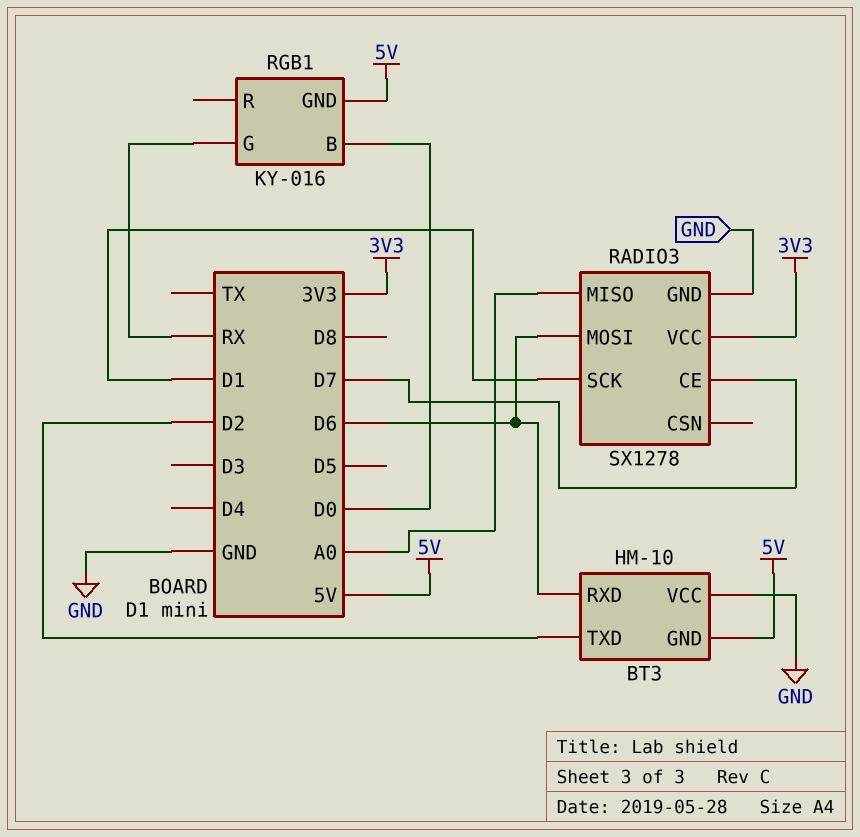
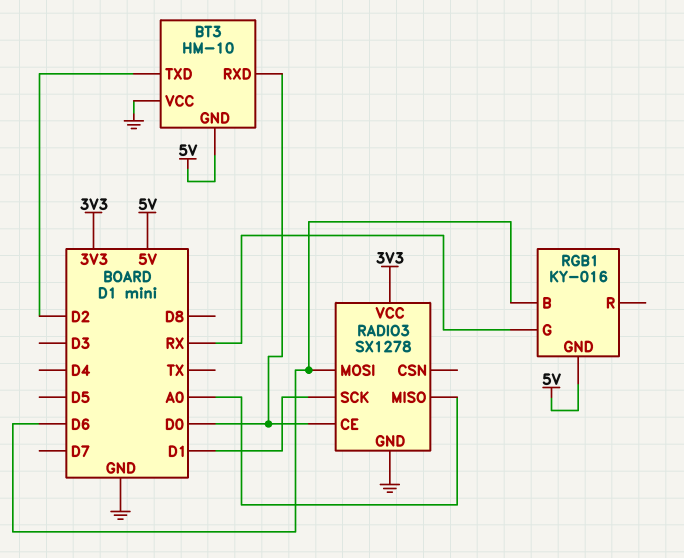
BT3 pin RXD: D6 -> D0
RADIO3 pin CE: D7 -> D0
RGB1 pin B: D0 -> D6

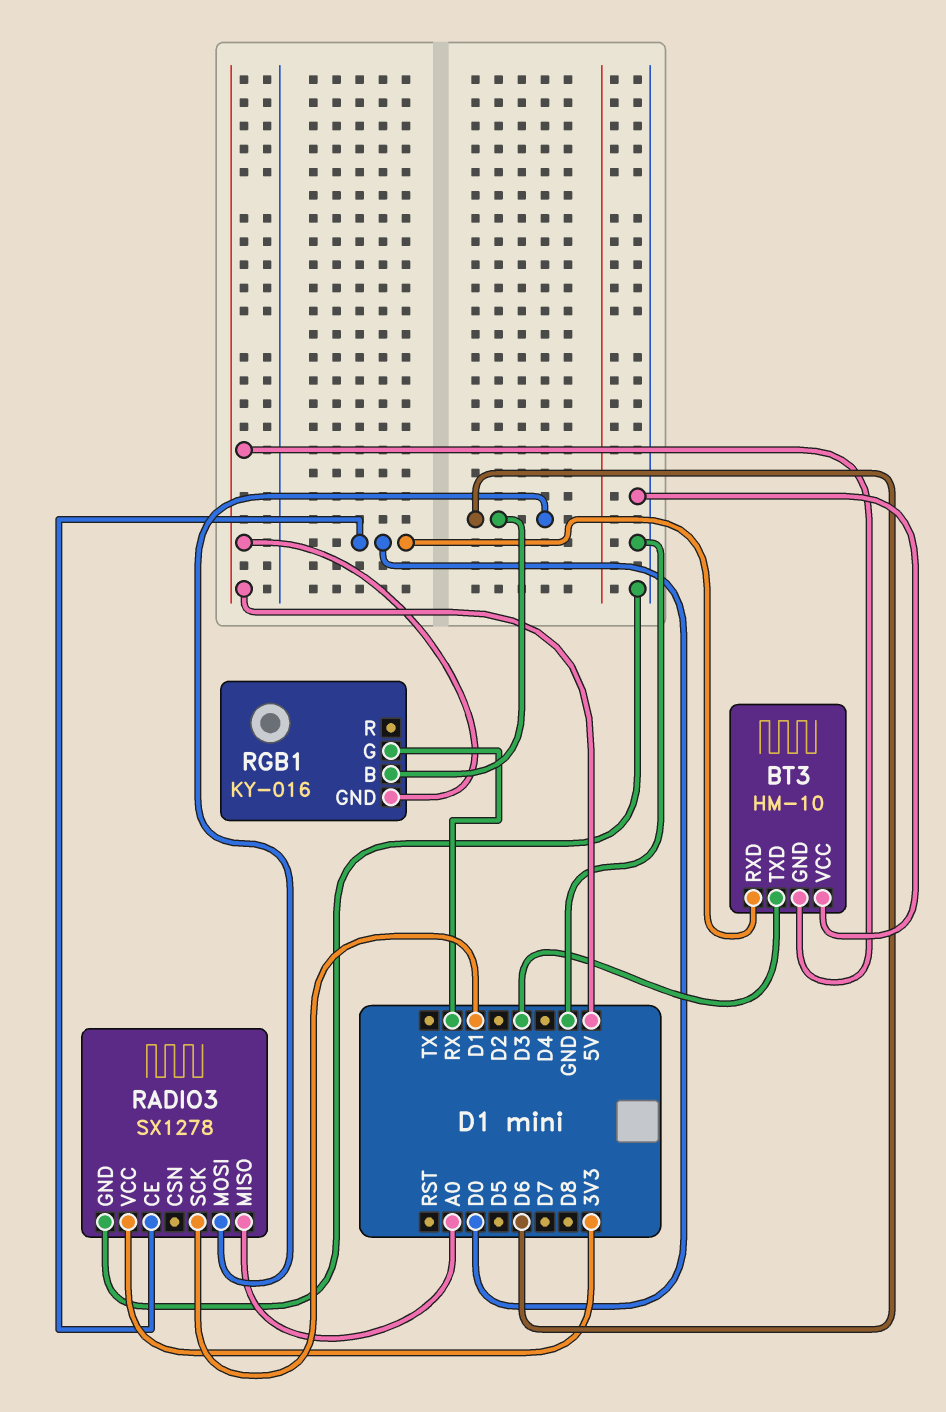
BT3 pin TXD: D2 -> D3

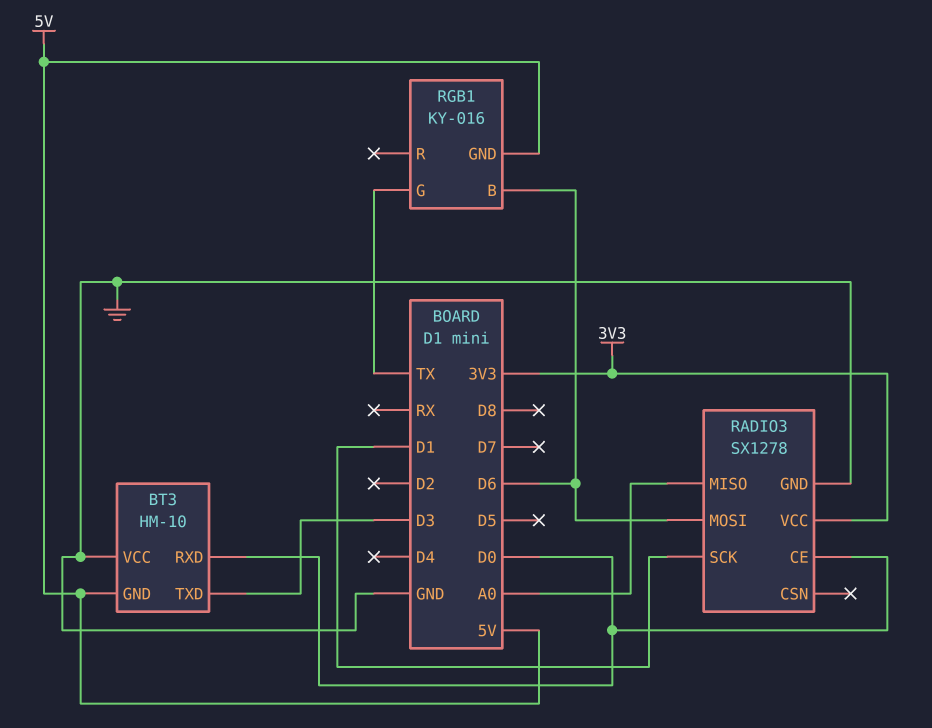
RGB1 pin G: RX -> TX

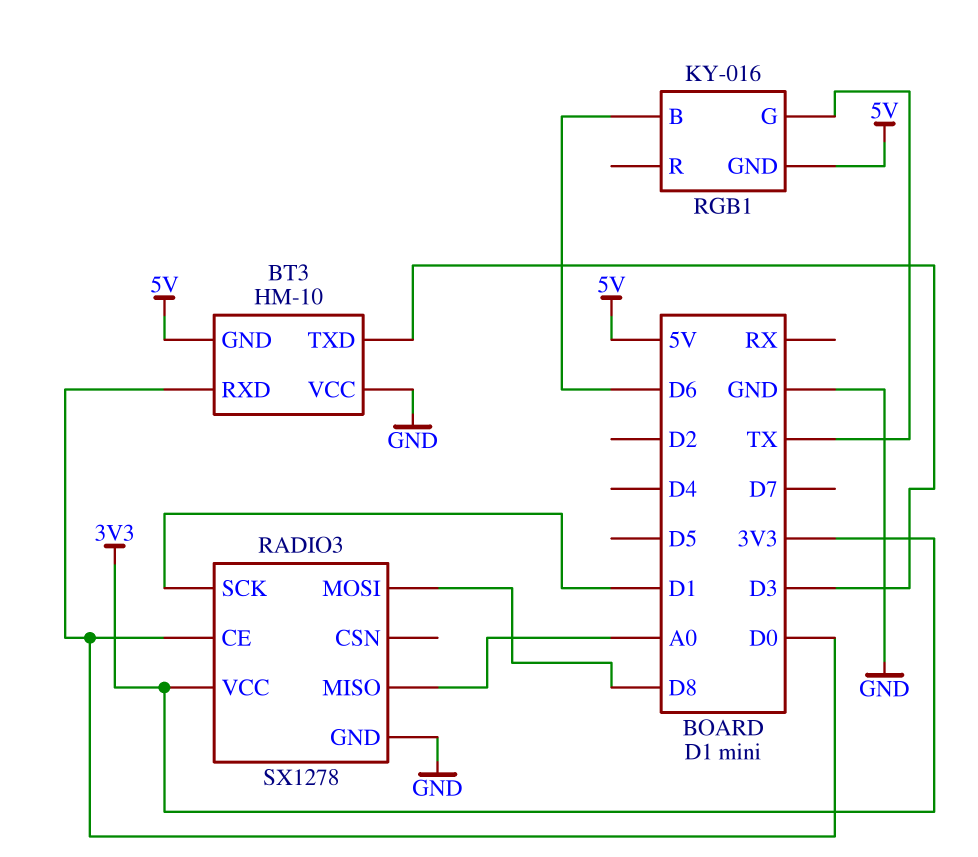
RADIO3 pin MOSI: D6 -> D8

